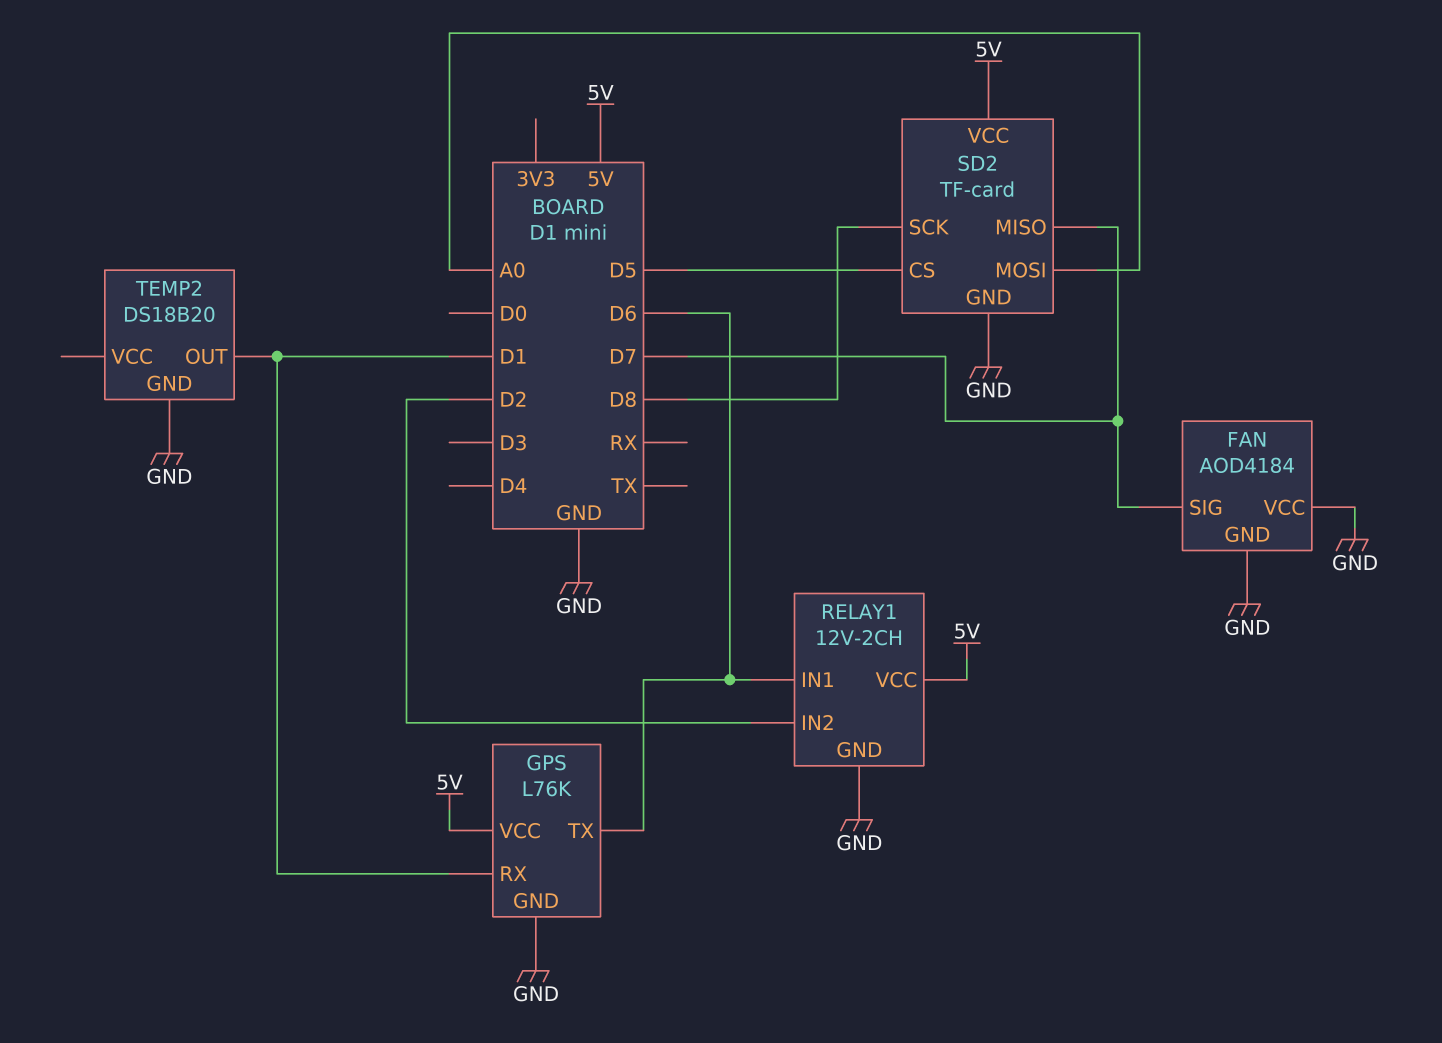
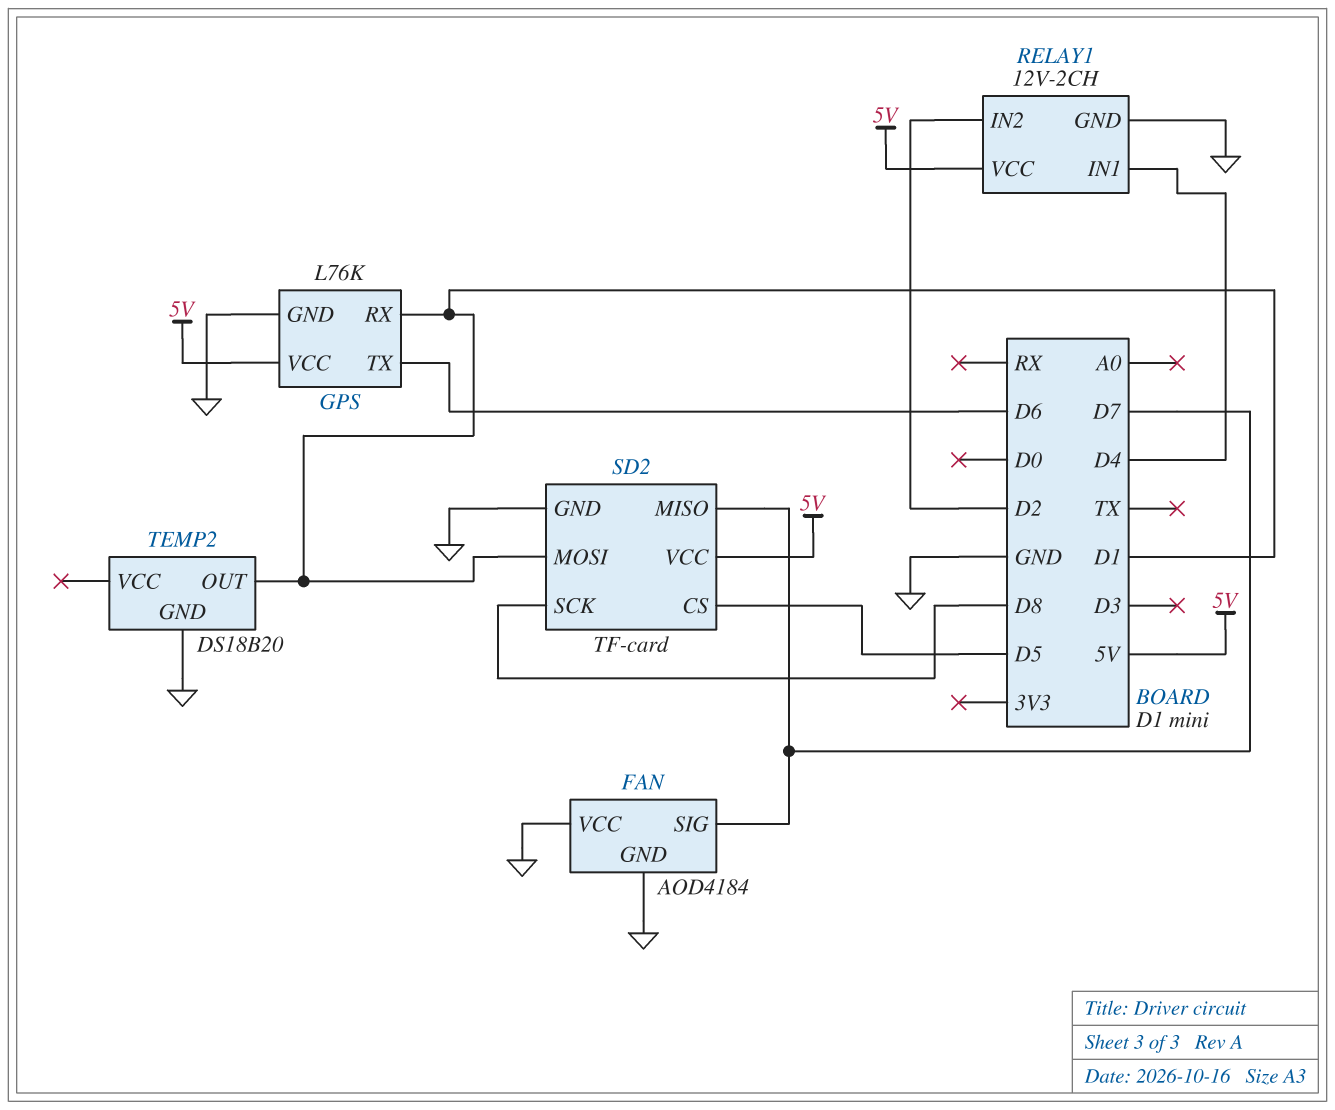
RELAY1 pin IN1: D6 -> D4
SD2 pin MOSI: A0 -> D1

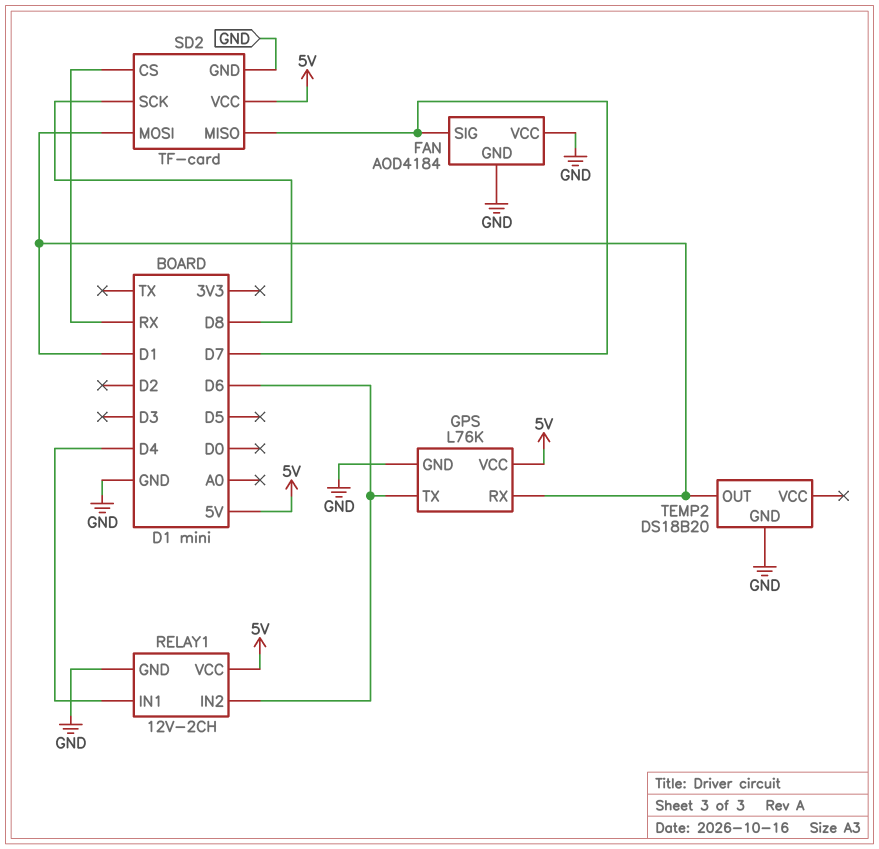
RELAY1 pin IN2: D2 -> D6
SD2 pin CS: D5 -> RX

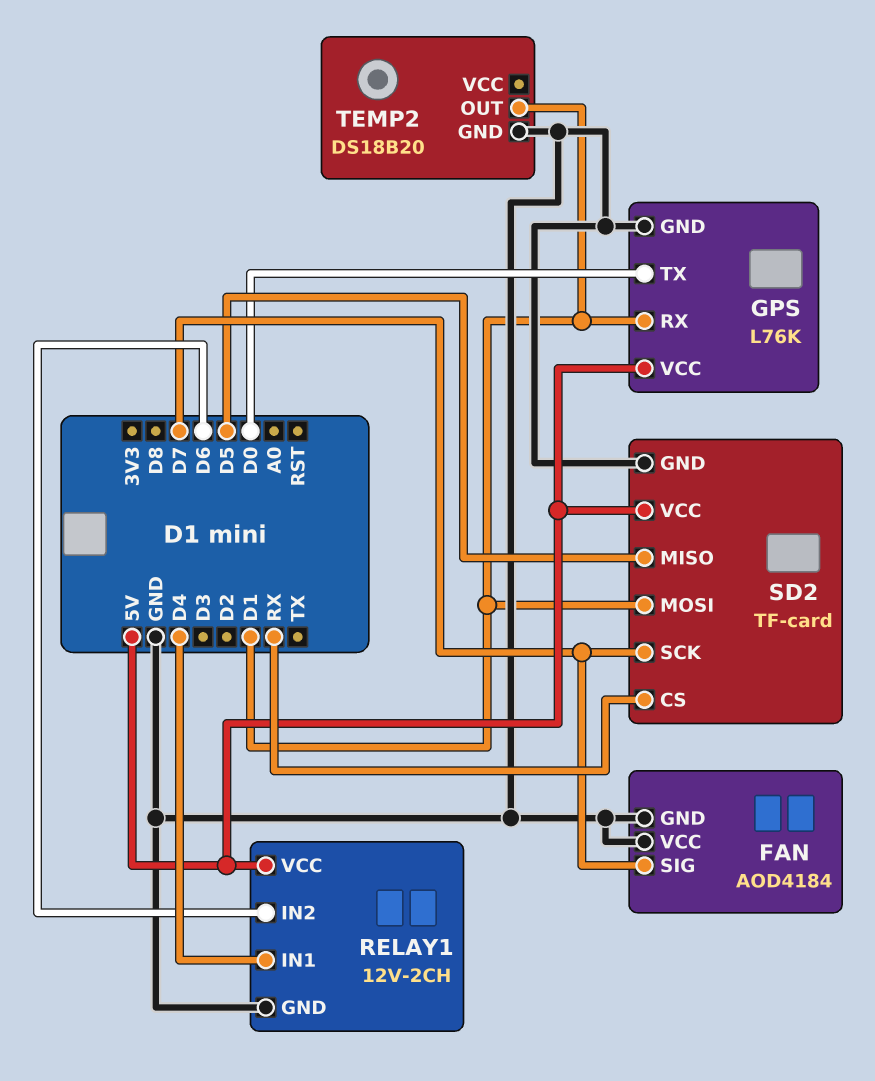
GPS pin TX: D6 -> D0
SD2 pin MISO: D7 -> D5
SD2 pin SCK: D8 -> D7

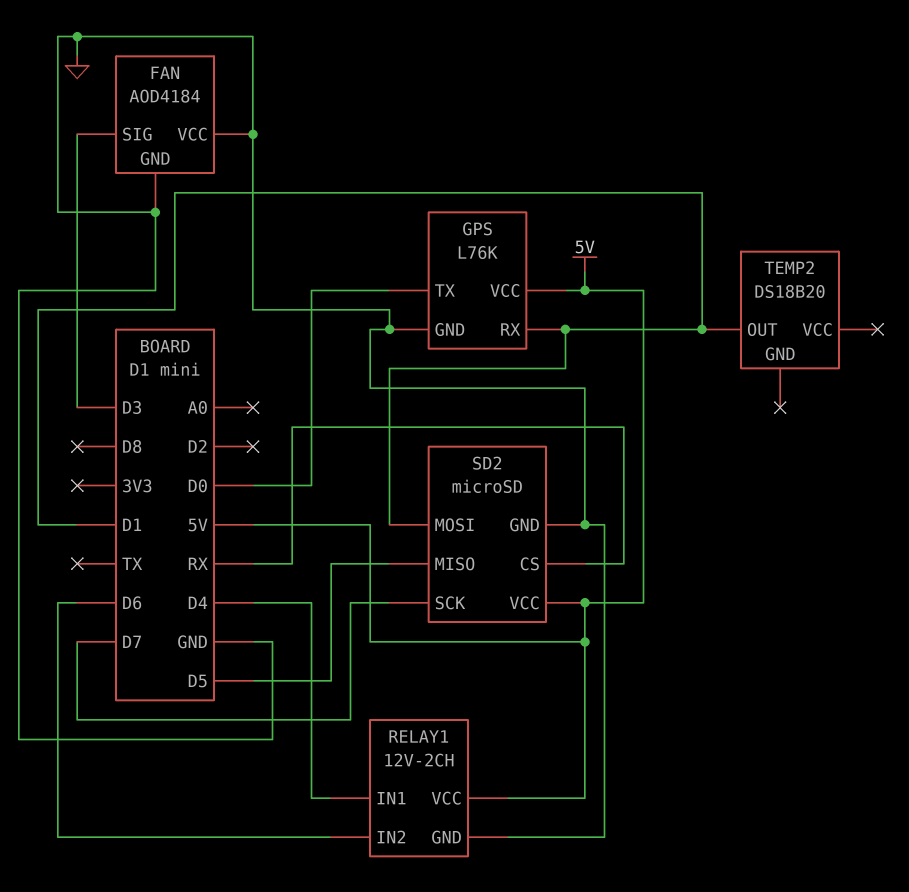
FAN pin SIG: D7 -> D3
SD2: TF-card -> microSD
TEMP2 pin GND: GND -> none

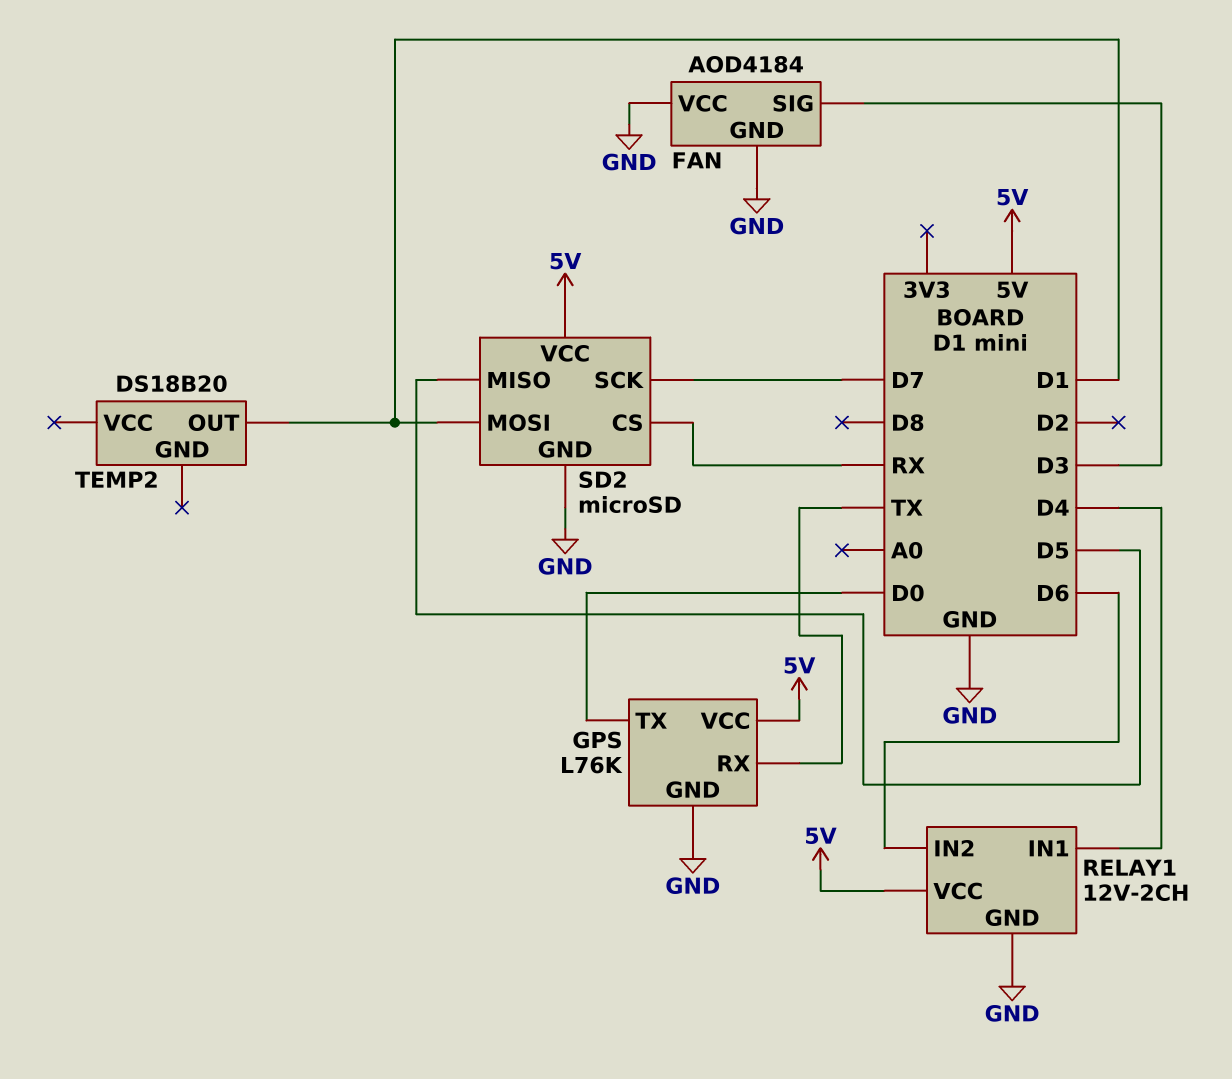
GPS pin RX: D1 -> TX

